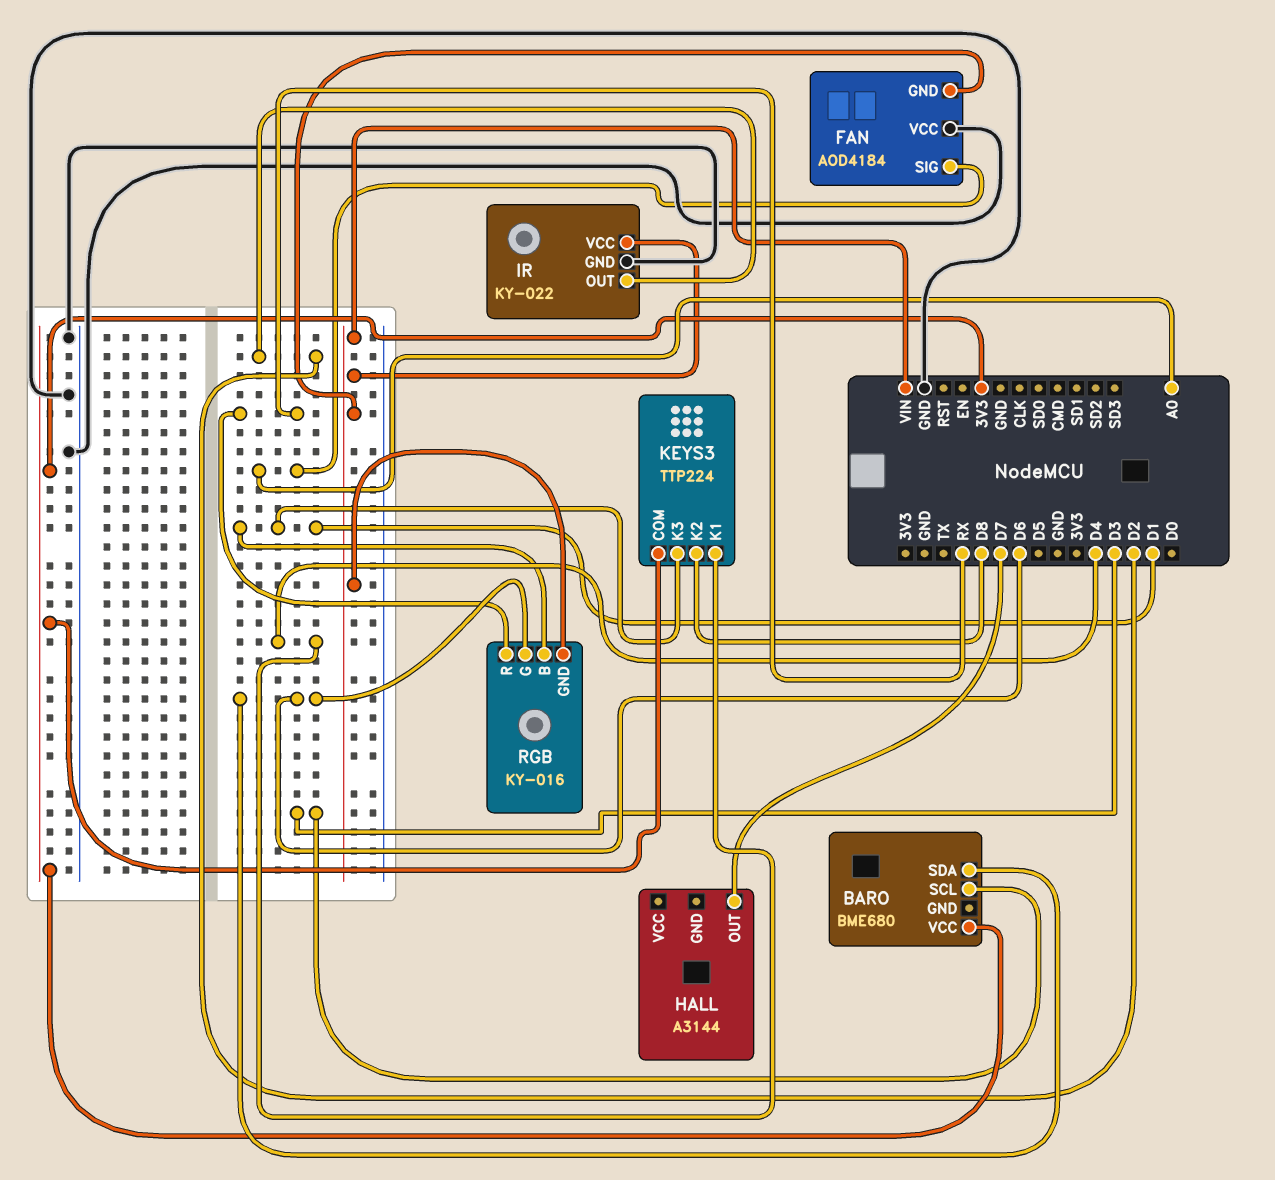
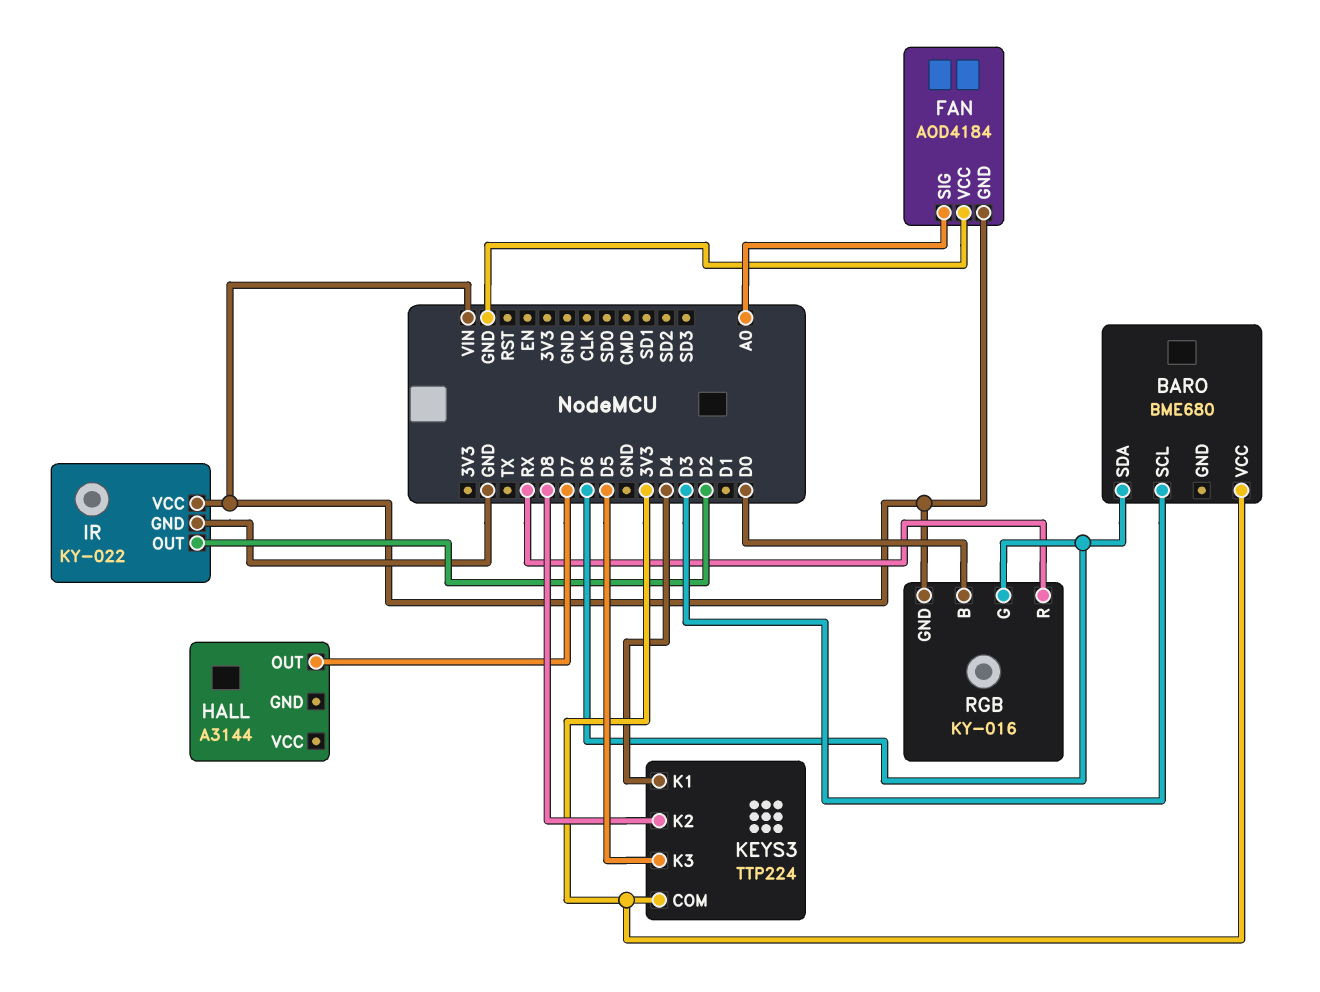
KEYS3 pin K3: D1 -> D5
RGB pin B: D1 -> D0

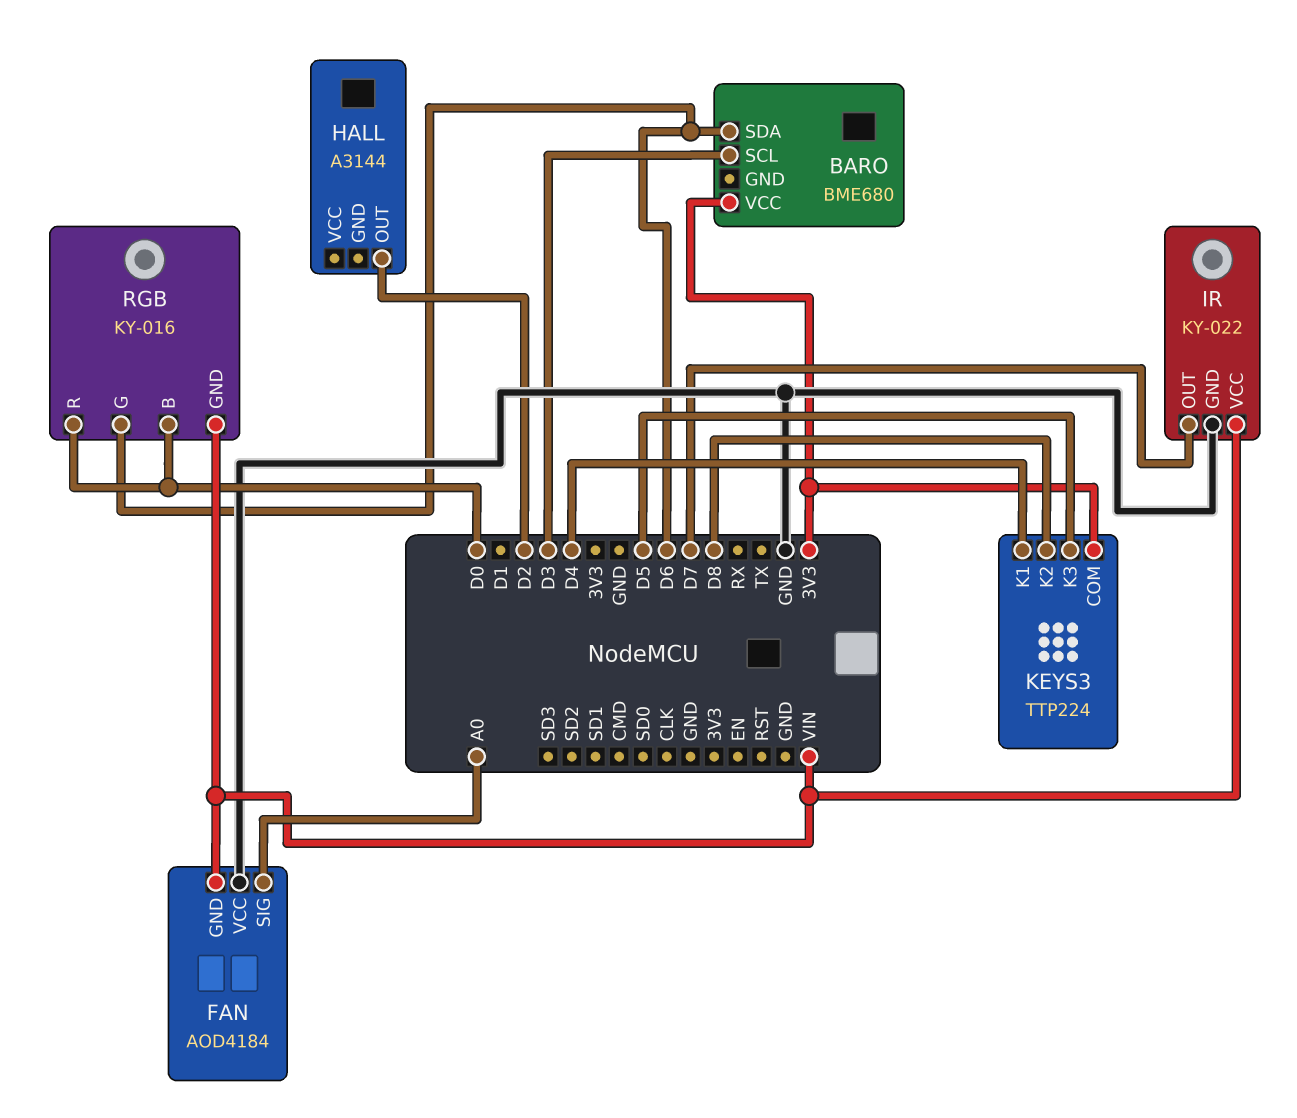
HALL pin OUT: D7 -> D2
IR pin OUT: D2 -> D7
RGB pin R: RX -> D0

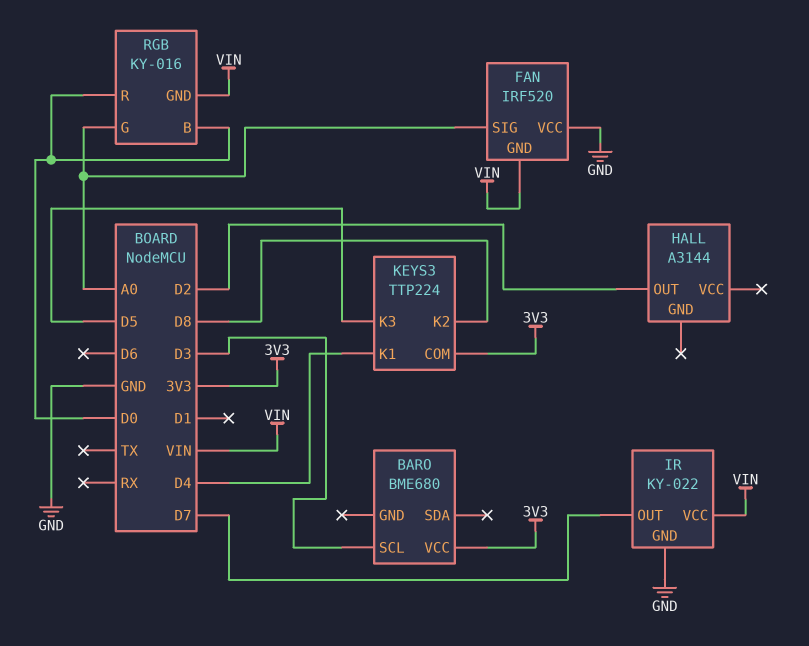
BARO pin SDA: D6 -> none
FAN: AOD4184 -> IRF520
RGB pin G: D6 -> A0

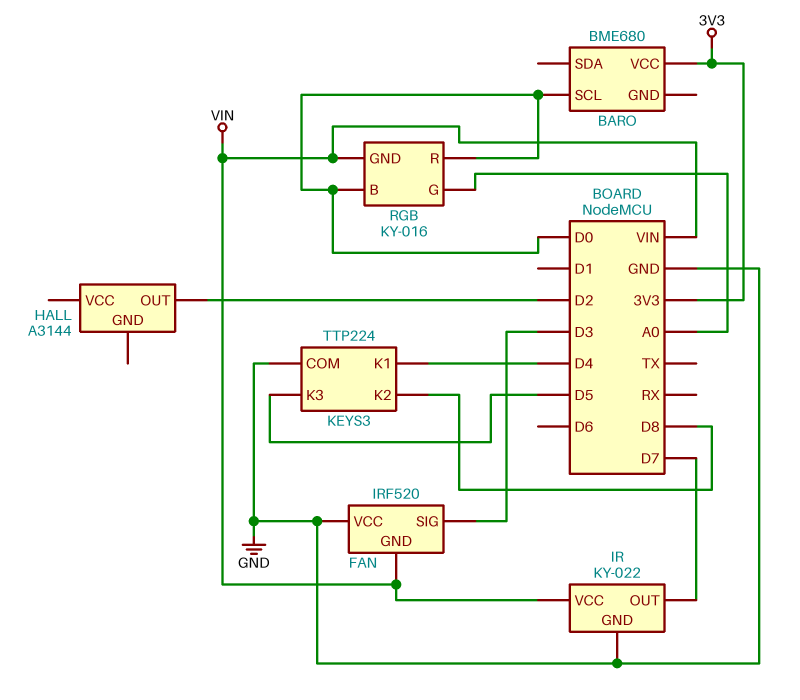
BARO pin SCL: D3 -> D0
FAN pin SIG: A0 -> D3
KEYS3 pin COM: 3V3 -> GND

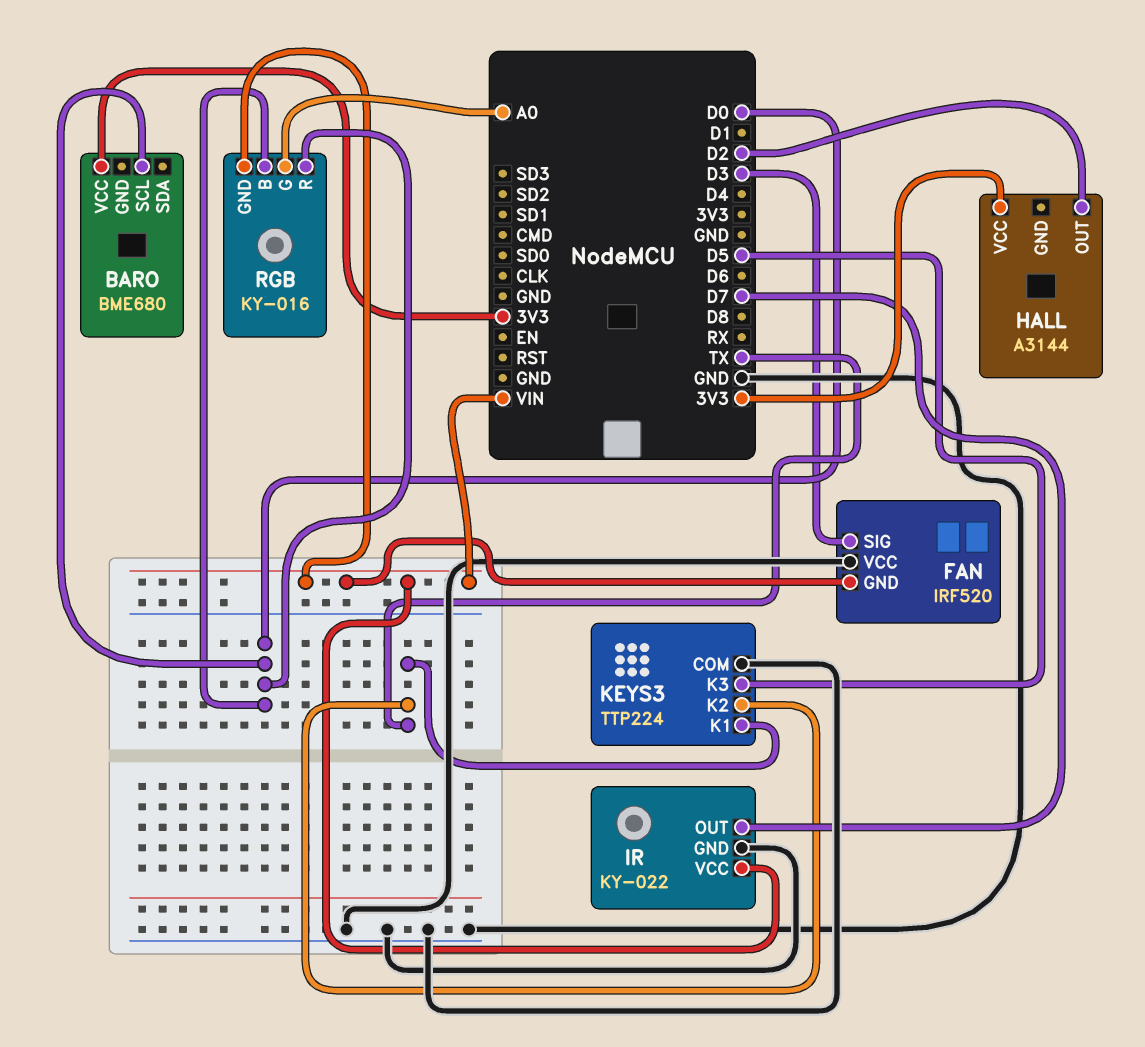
HALL pin VCC: none -> 3V3
KEYS3 pin K1: D4 -> TX
KEYS3 pin K2: D8 -> TX

